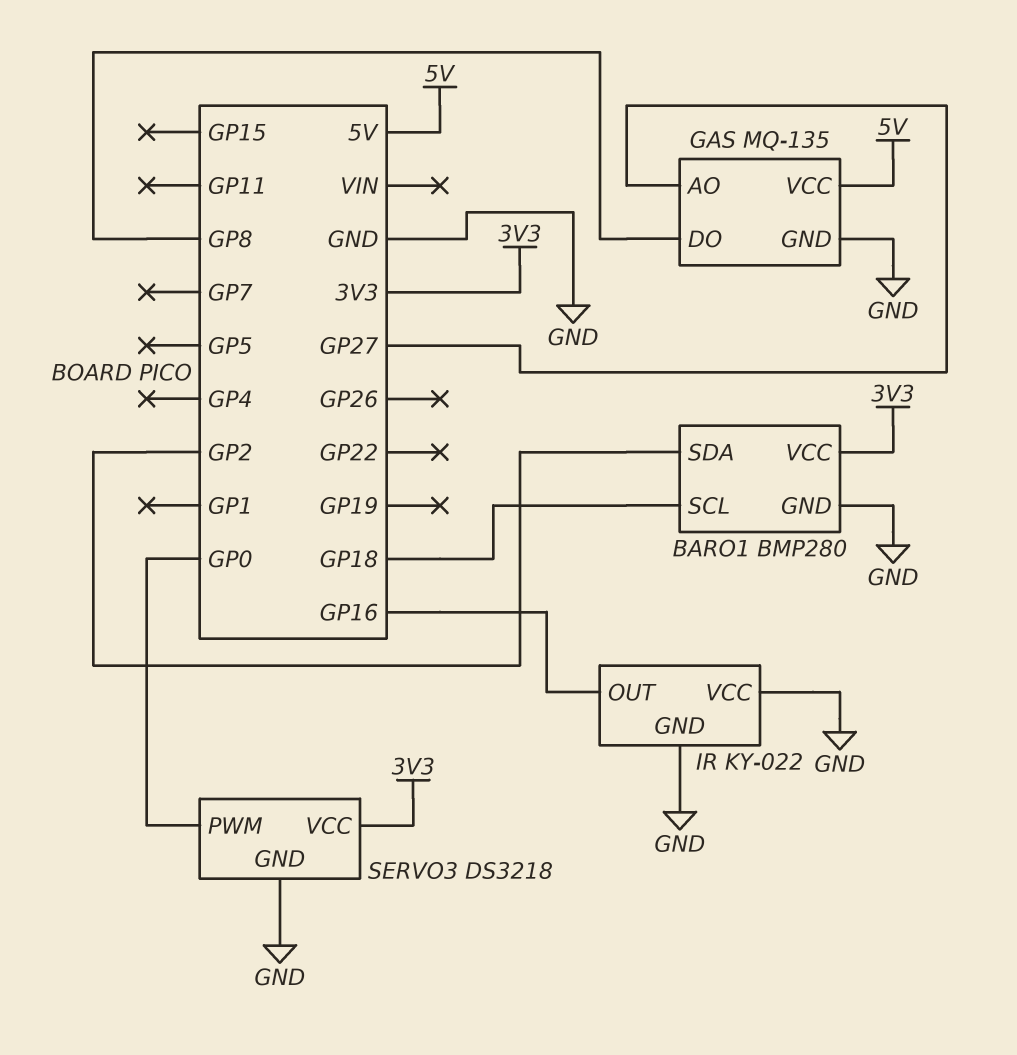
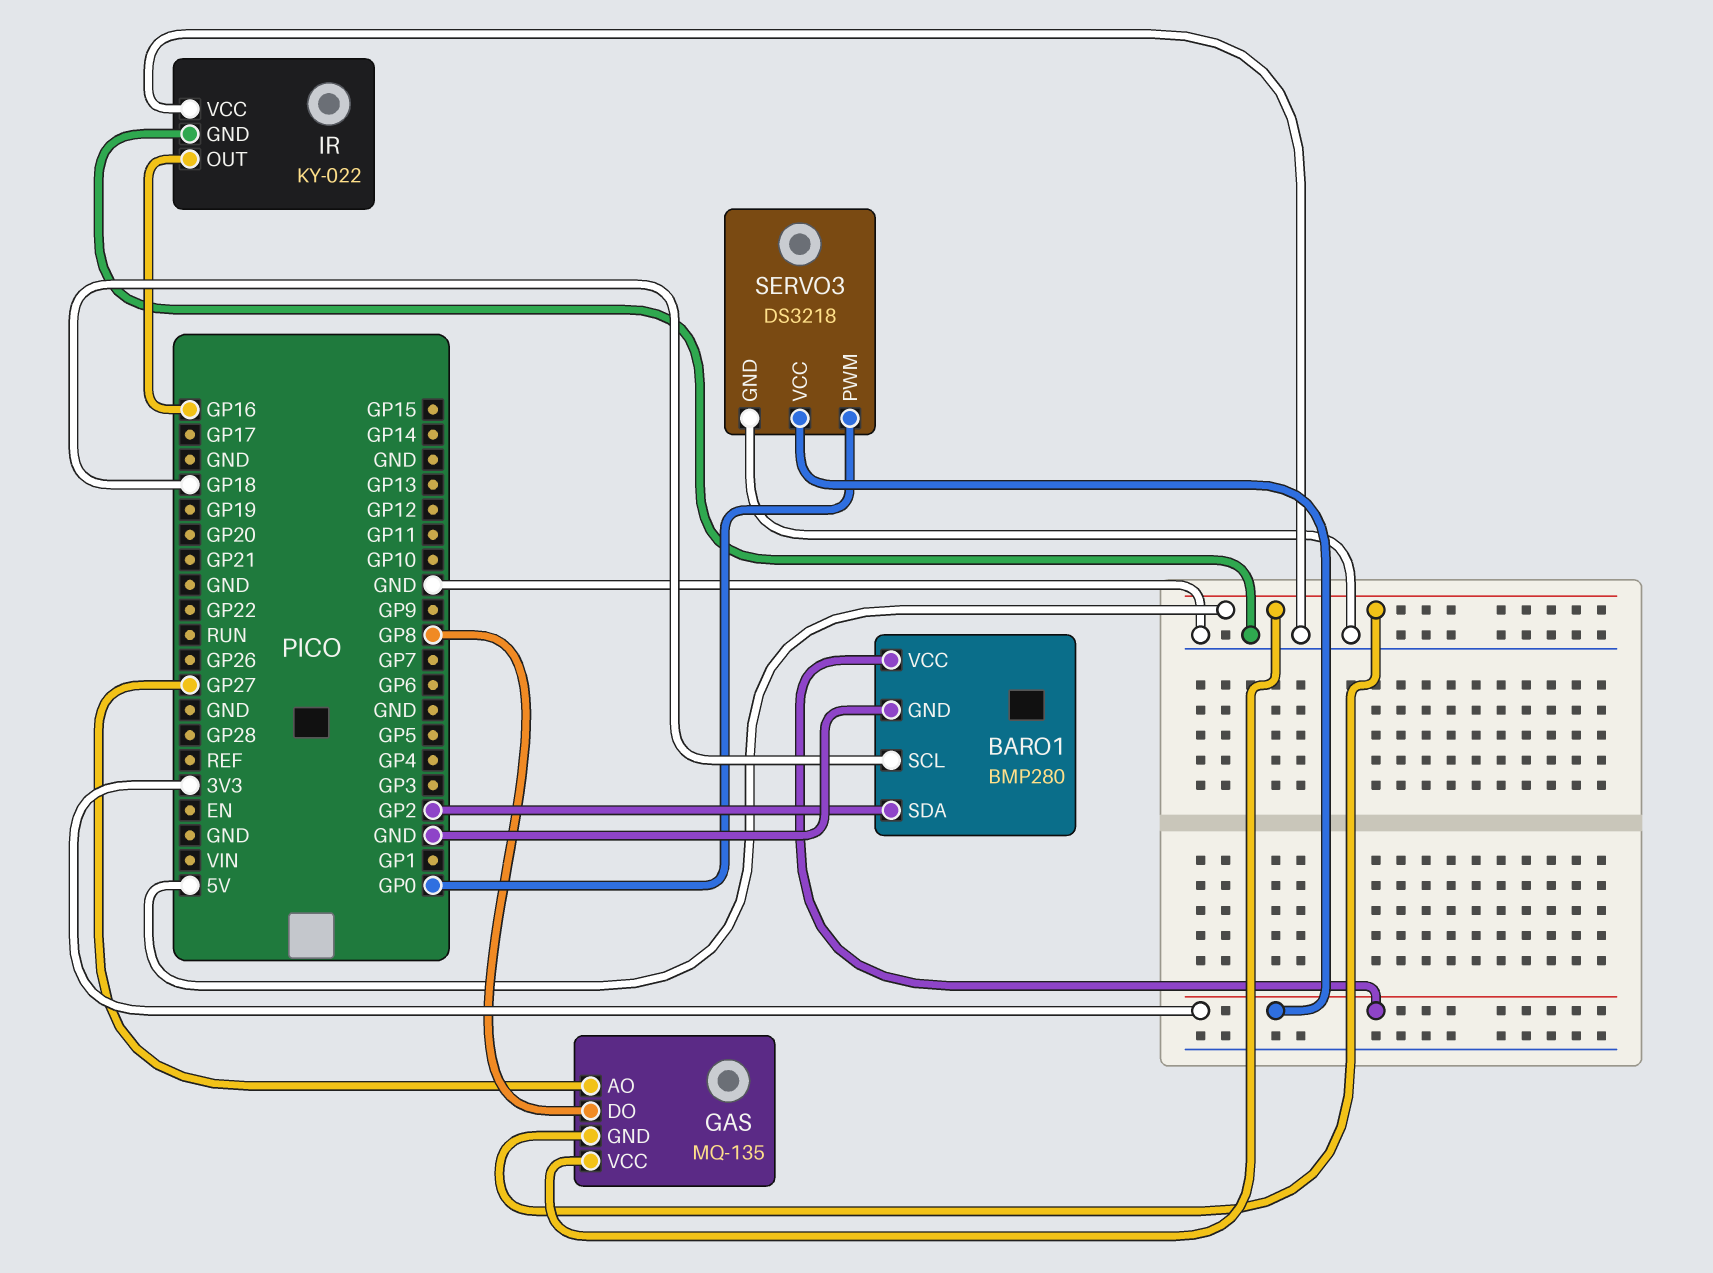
GAS pin GND: GND -> 5V

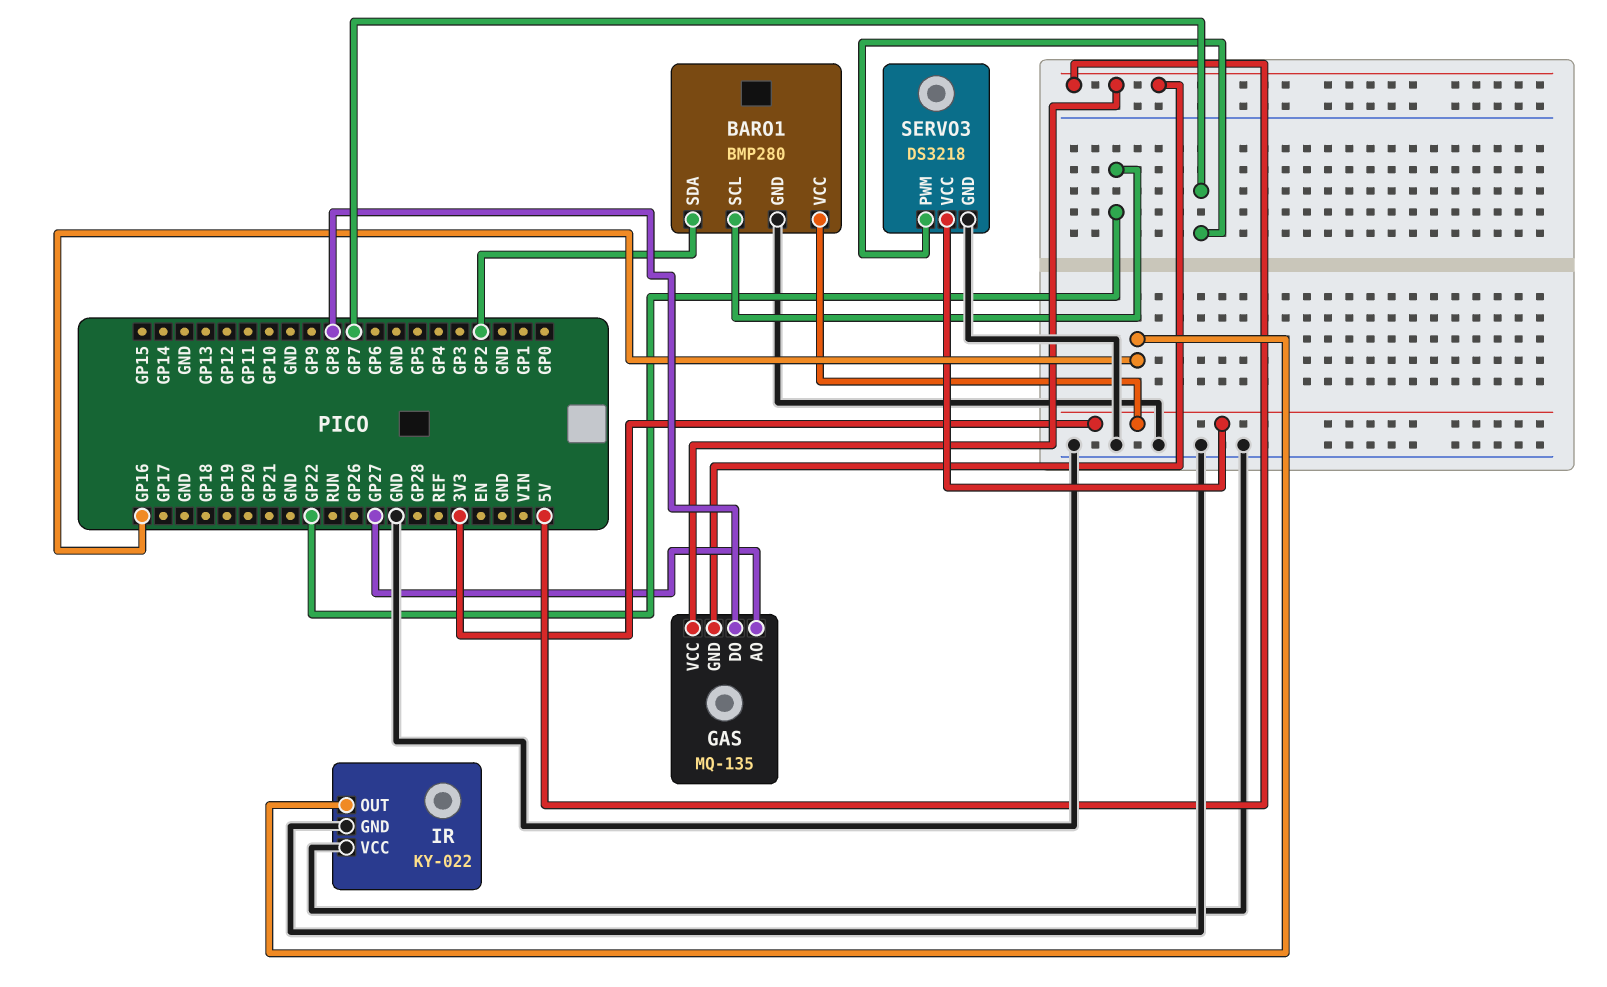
BARO1 pin SCL: GP18 -> GP22
SERVO3 pin PWM: GP0 -> GP7

